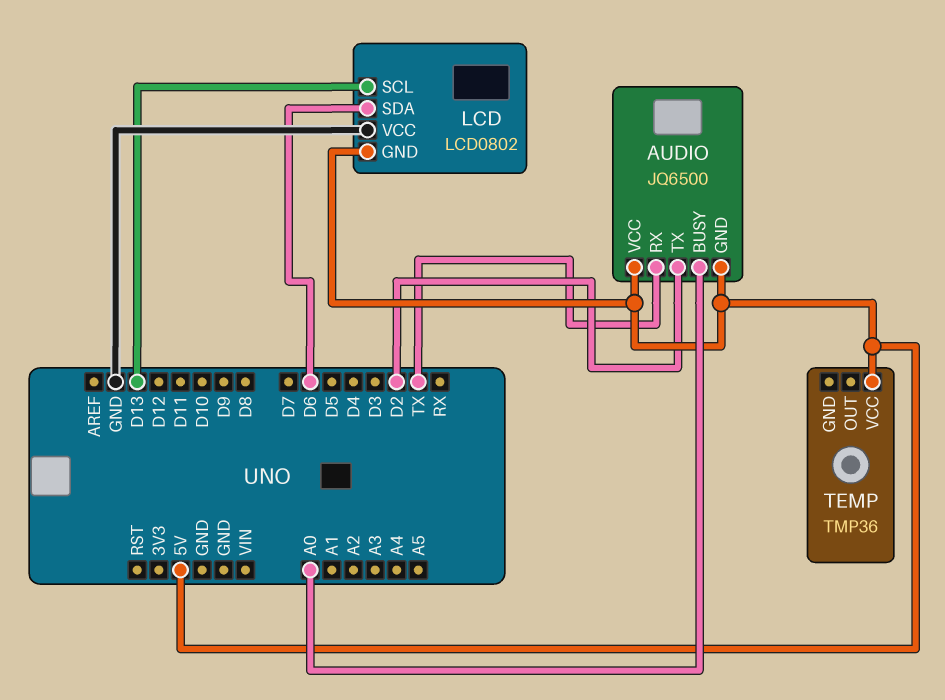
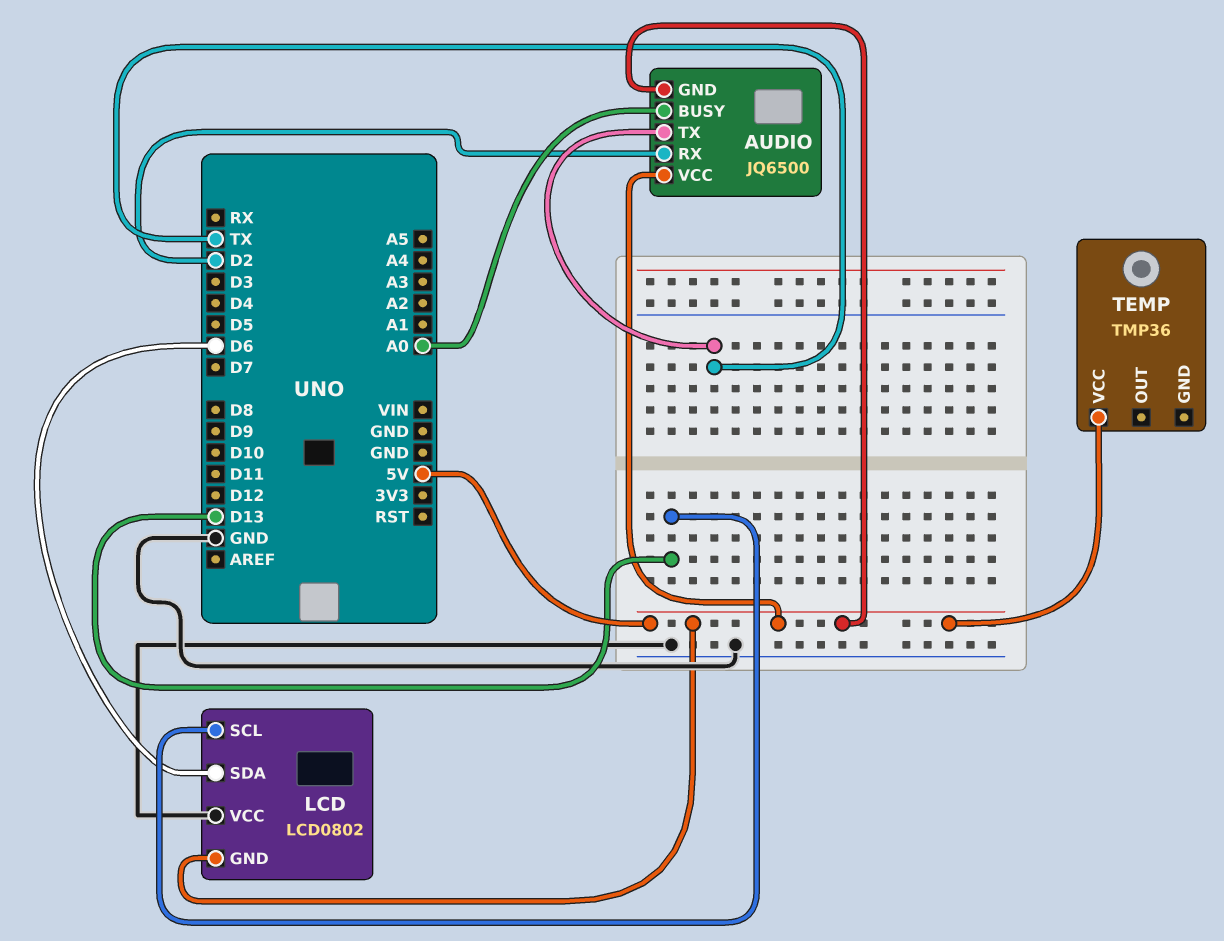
AUDIO pin RX: TX -> D2
AUDIO pin TX: D2 -> TX

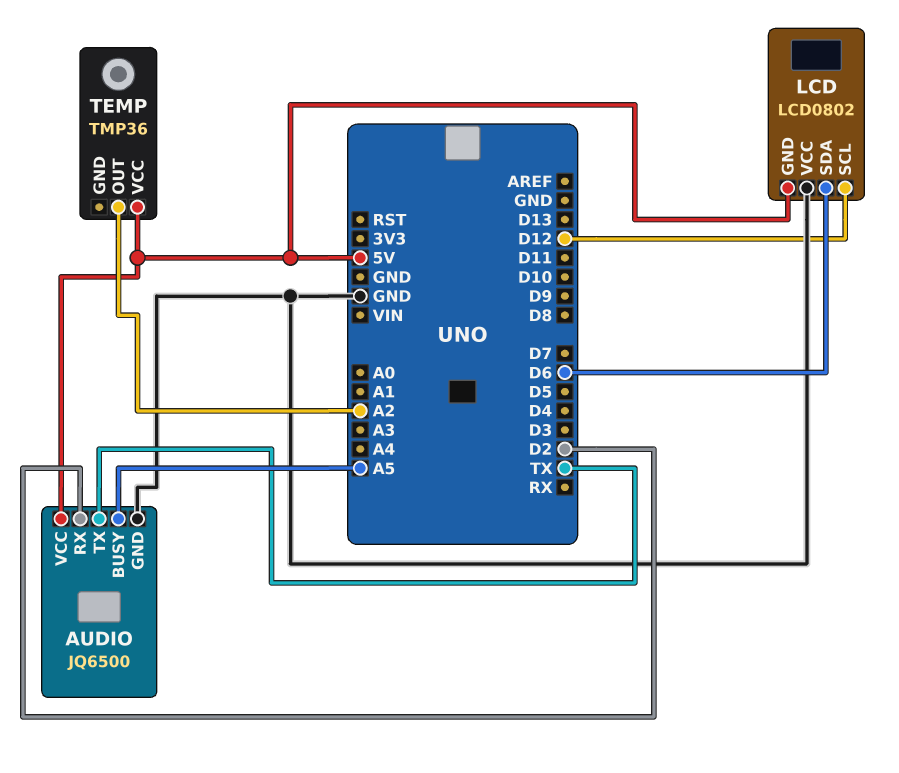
AUDIO pin BUSY: A0 -> A5
AUDIO pin GND: 5V -> GND
LCD pin SCL: D13 -> D12
TEMP pin OUT: none -> A2

